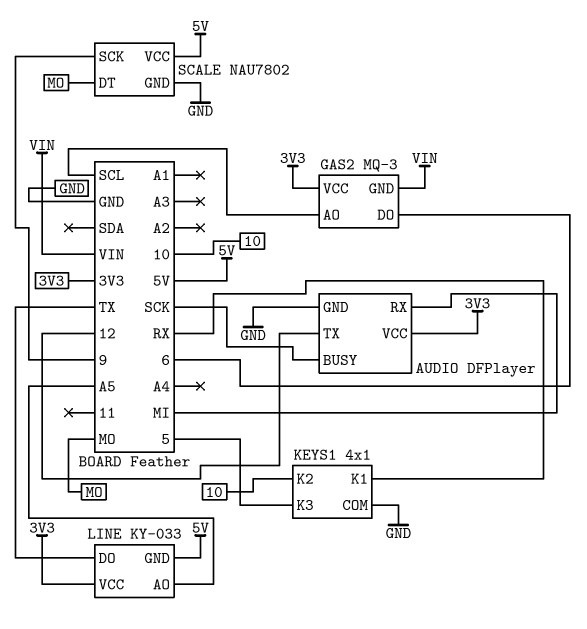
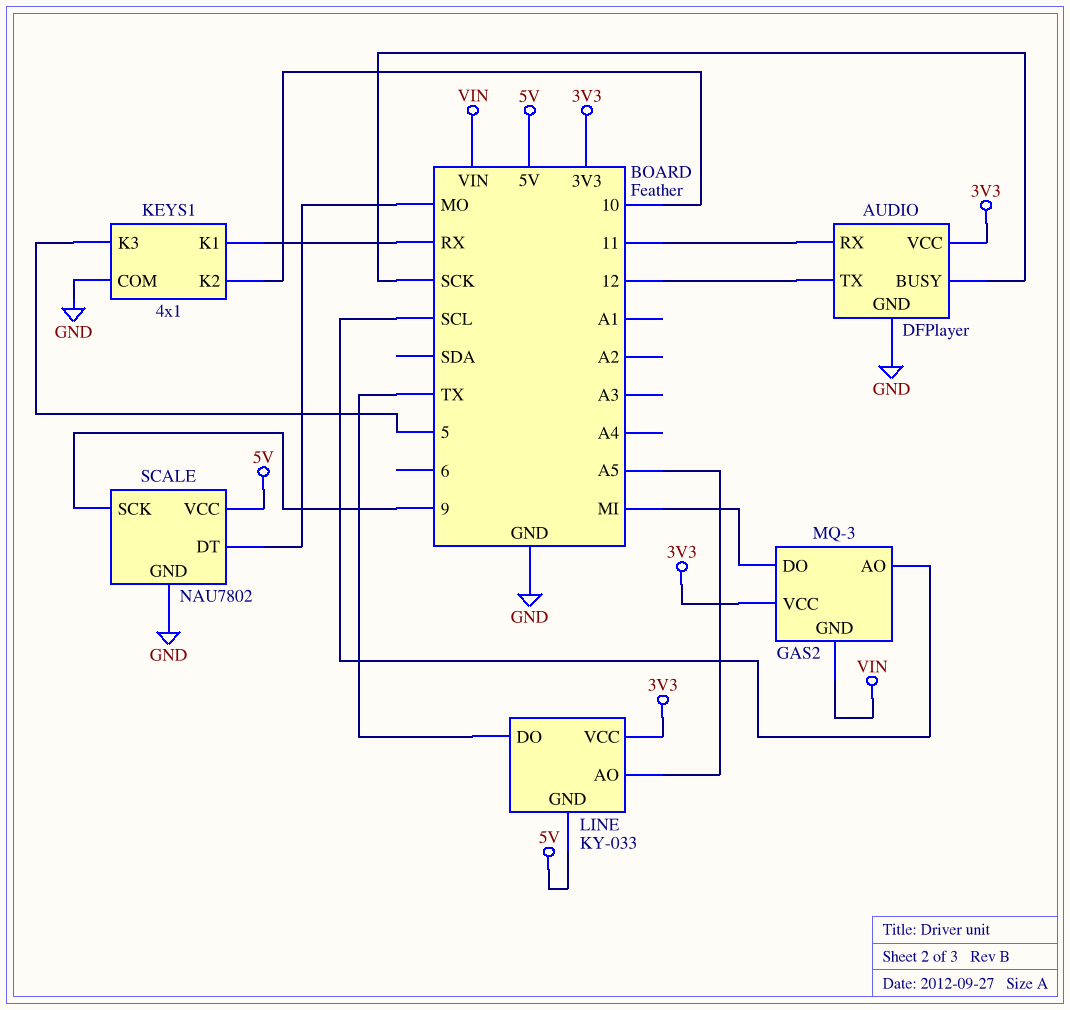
AUDIO pin RX: MI -> 11
GAS2 pin DO: 6 -> MI

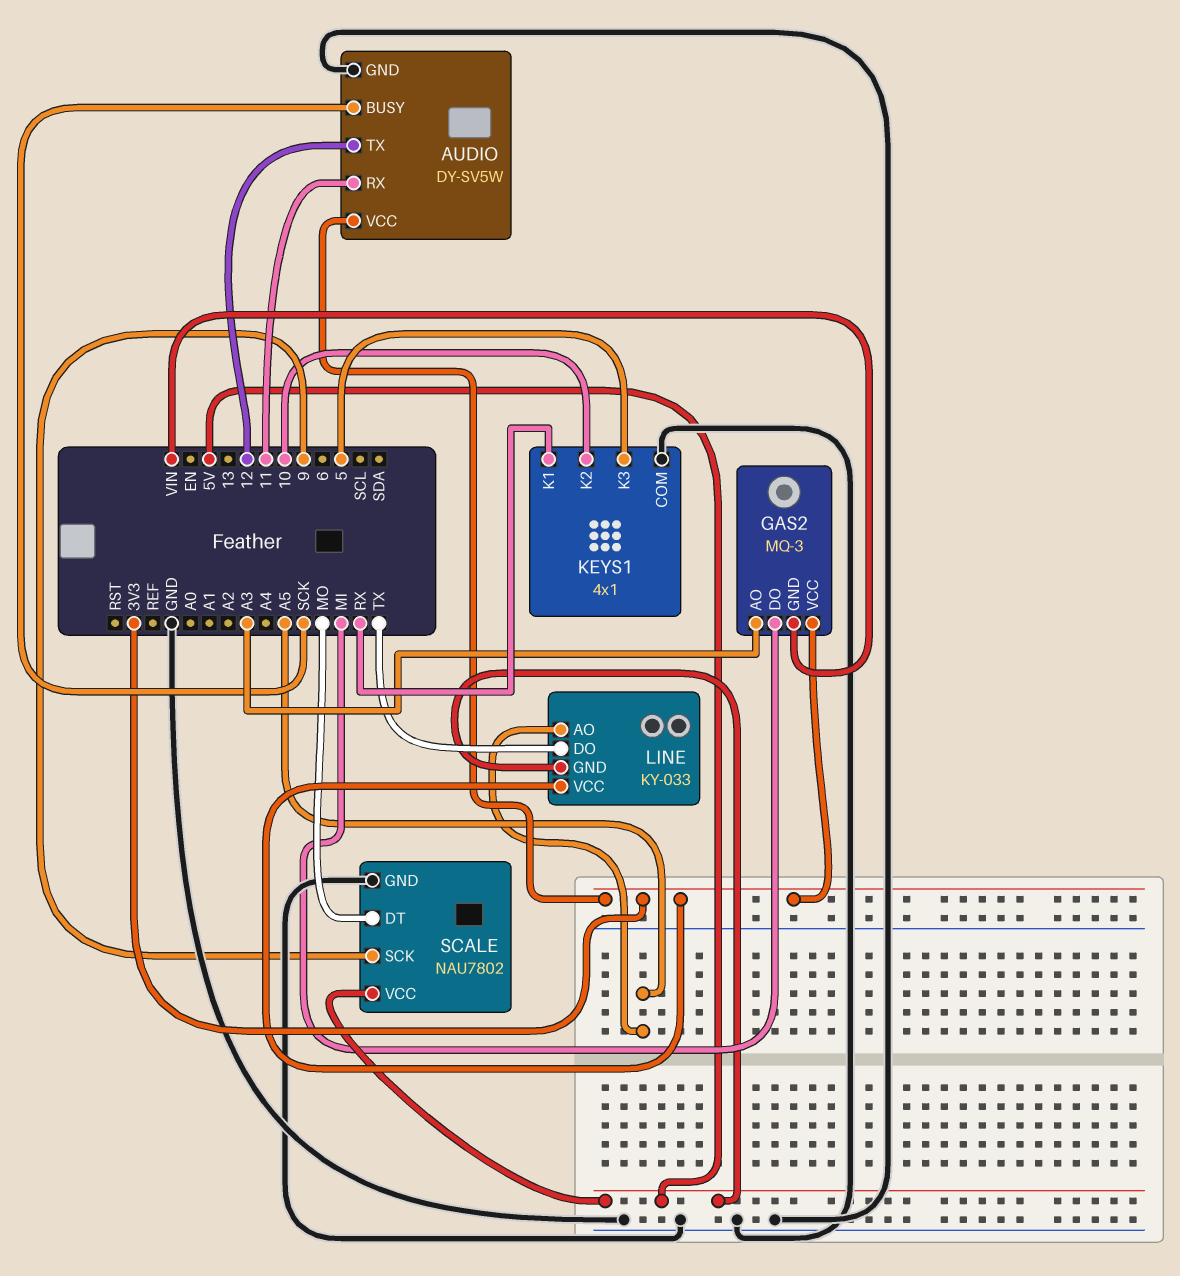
AUDIO: DFPlayer -> DY-SV5W
GAS2 pin AO: SCL -> A3

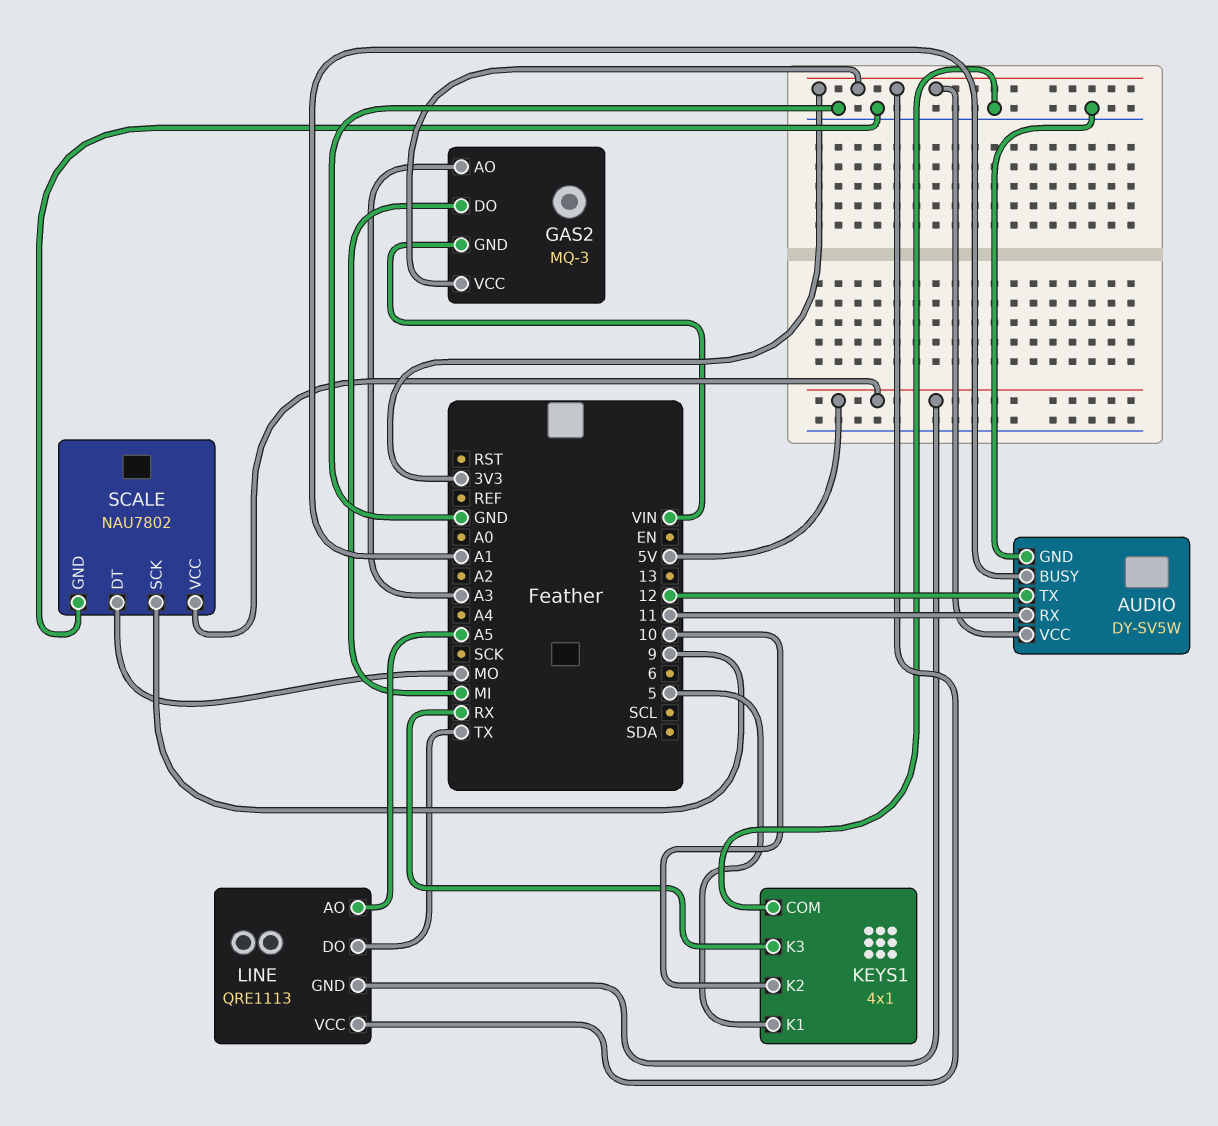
AUDIO pin BUSY: SCK -> A1
KEYS1 pin K1: RX -> 5
KEYS1 pin K3: 5 -> RX
LINE: KY-033 -> QRE1113

